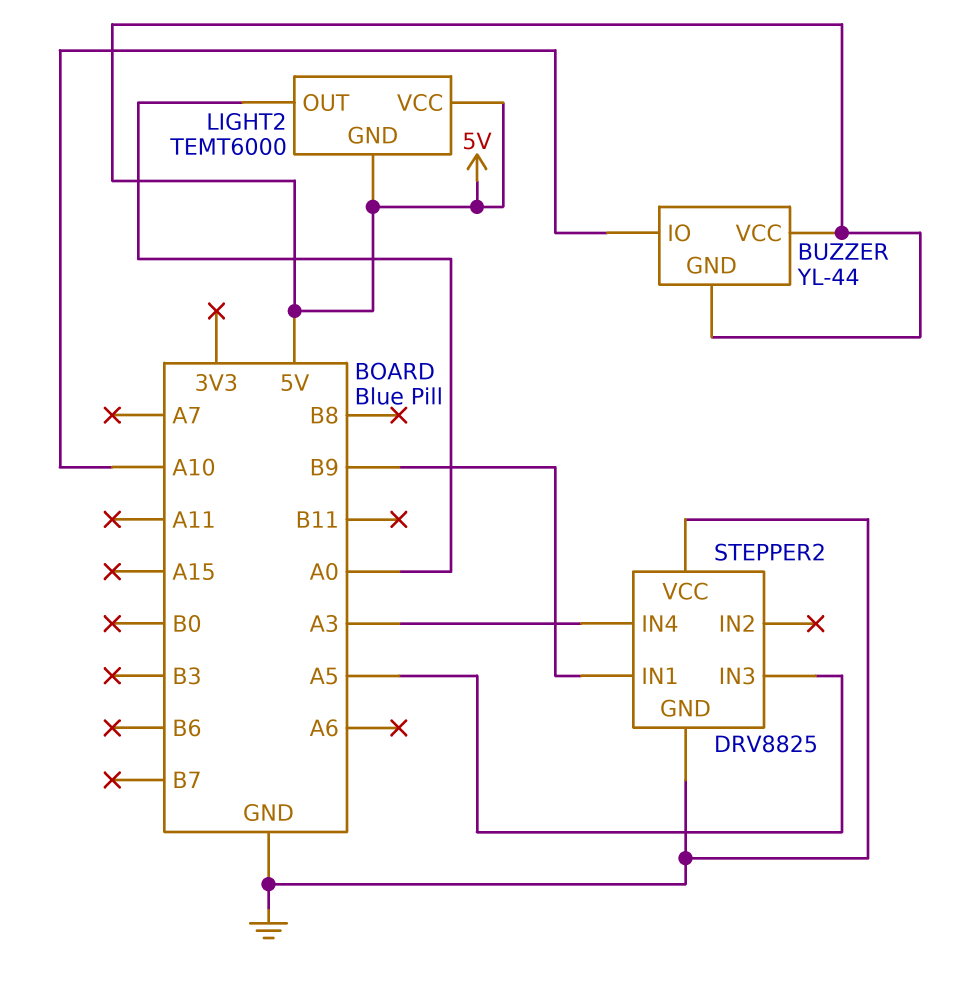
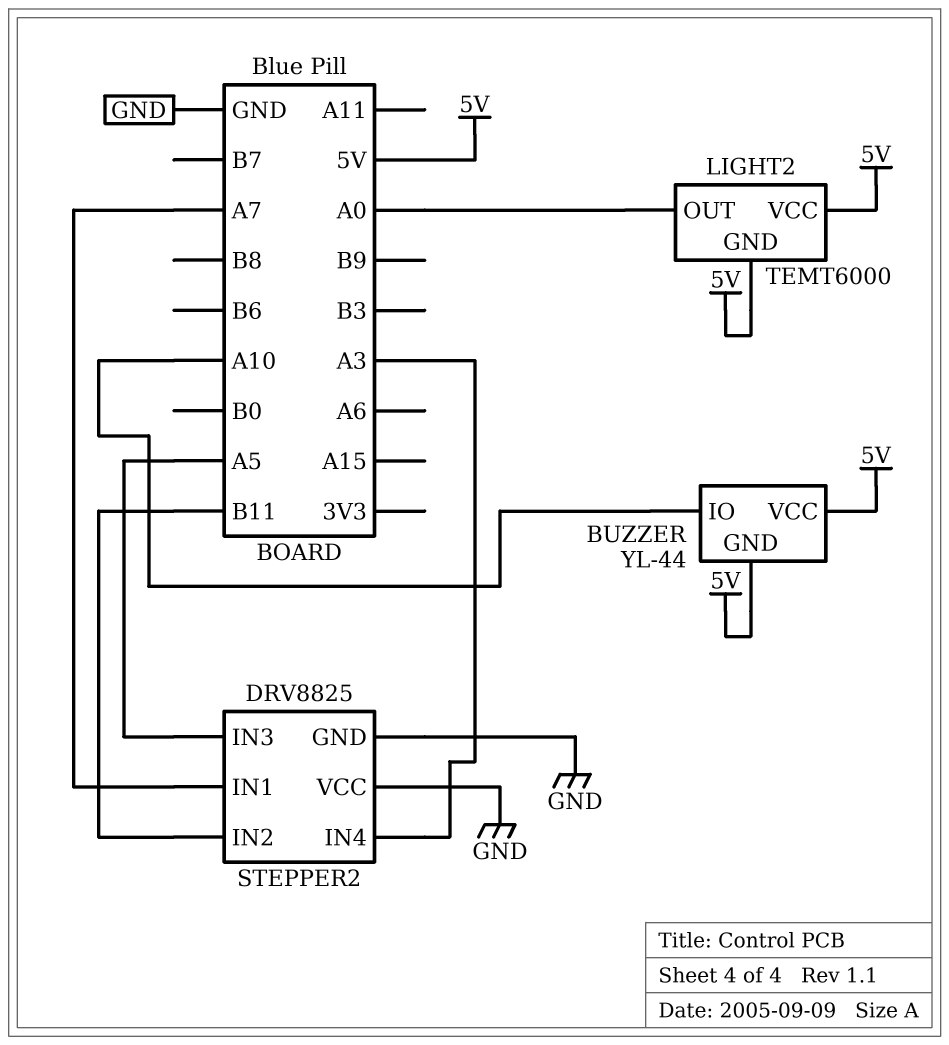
STEPPER2 pin IN1: B9 -> A7
STEPPER2 pin IN2: none -> B11

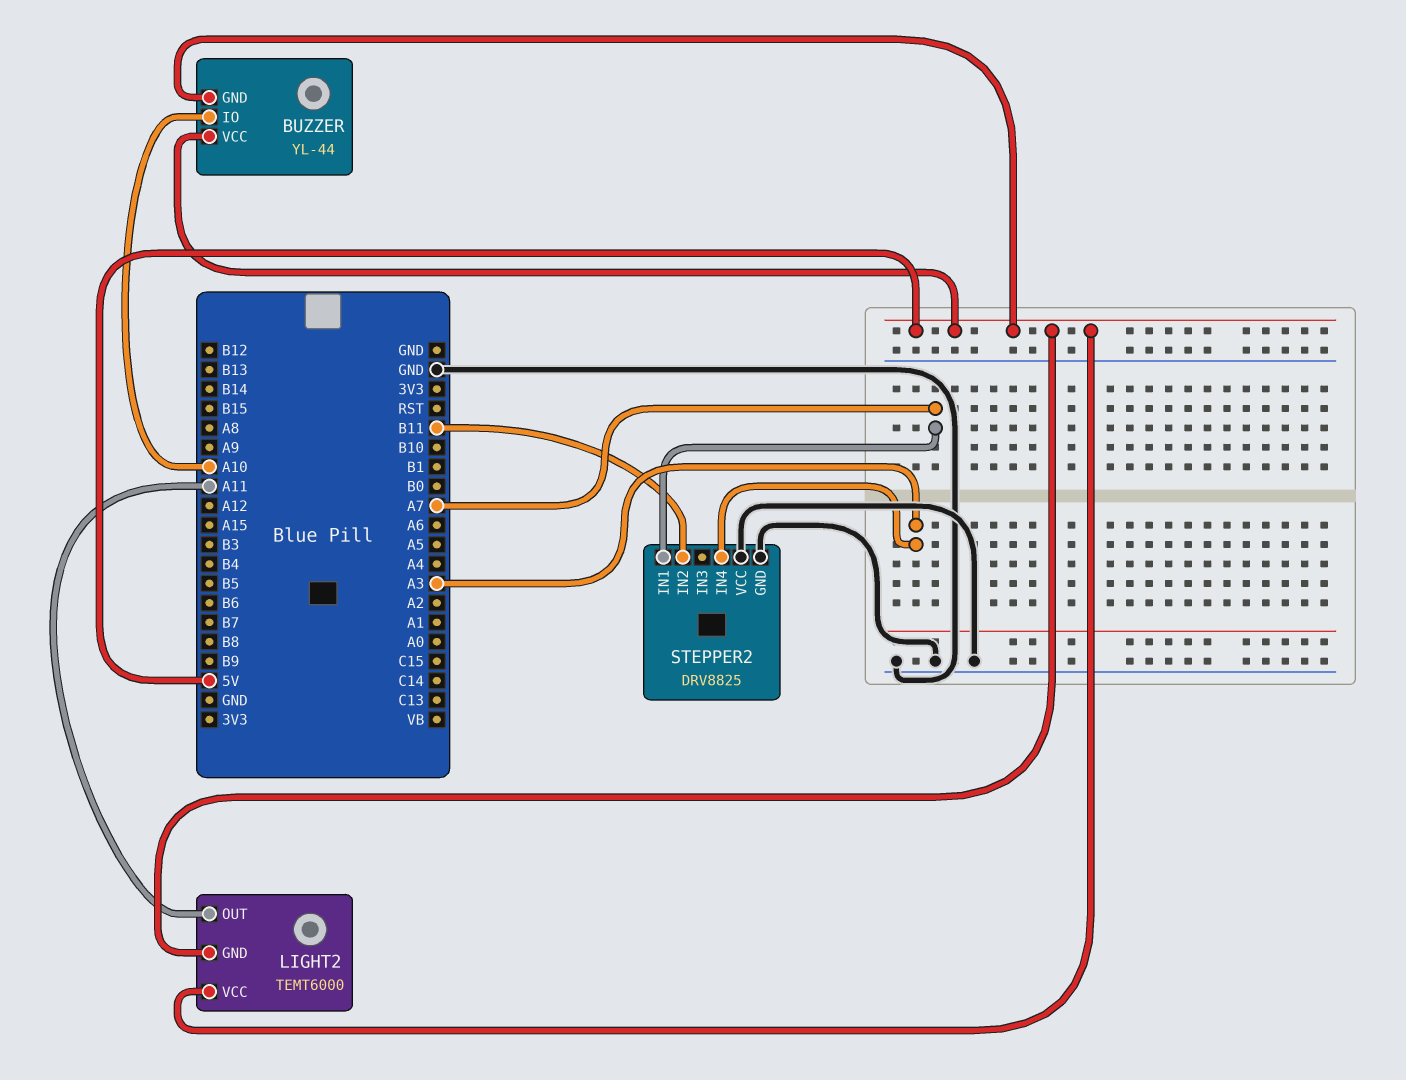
LIGHT2 pin OUT: A0 -> A11
STEPPER2 pin IN3: A5 -> none

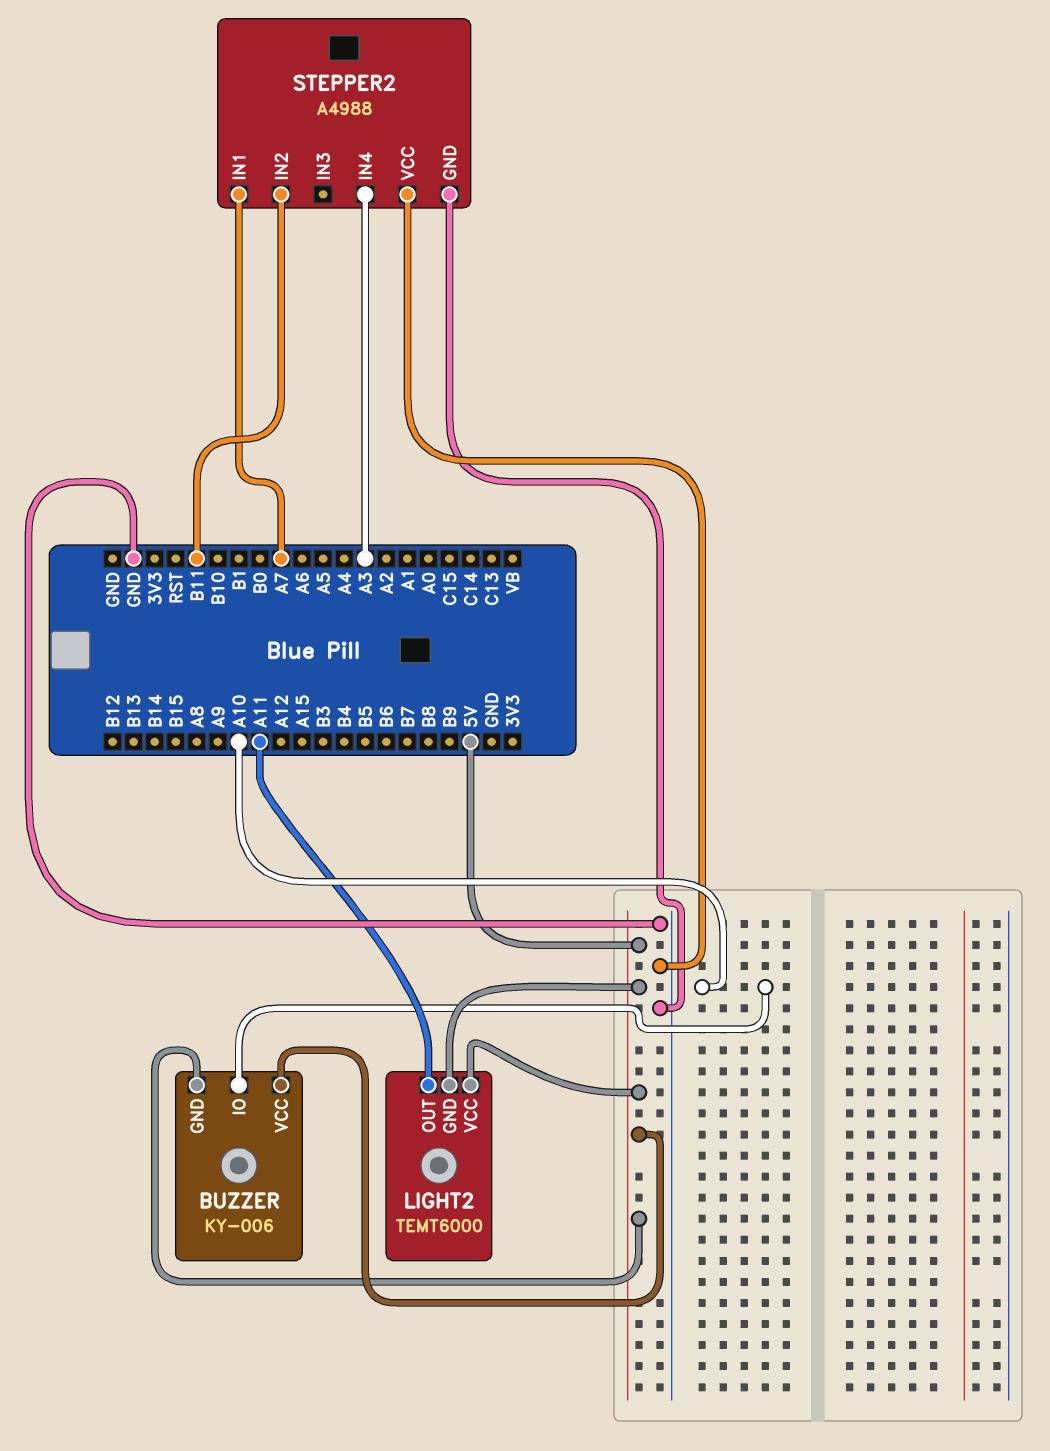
BUZZER: YL-44 -> KY-006
STEPPER2: DRV8825 -> A4988

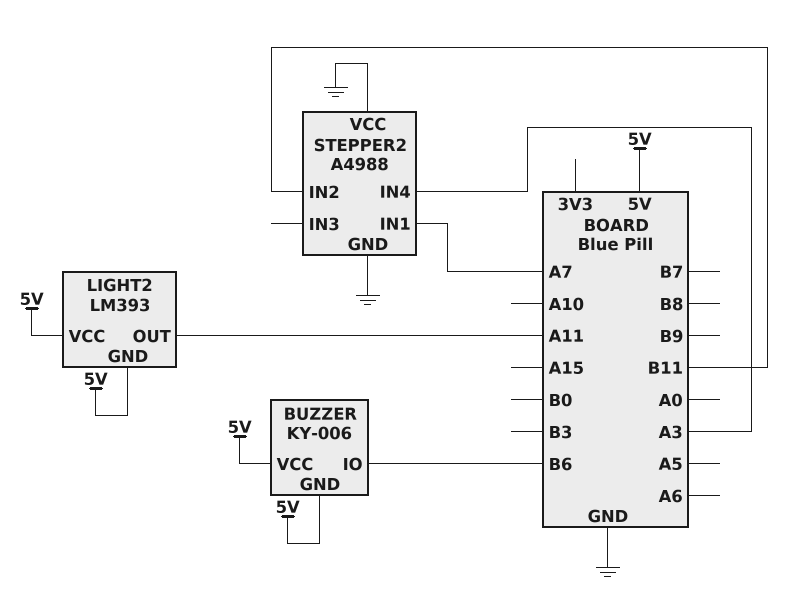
BUZZER pin IO: A10 -> B6
LIGHT2: TEMT6000 -> LM393

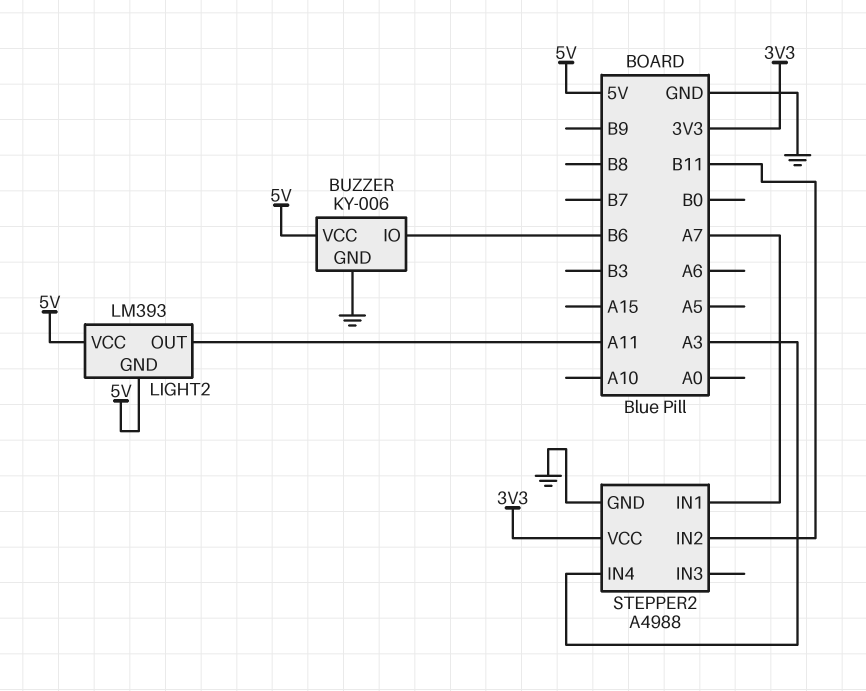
BUZZER pin GND: 5V -> GND
STEPPER2 pin VCC: GND -> 3V3

